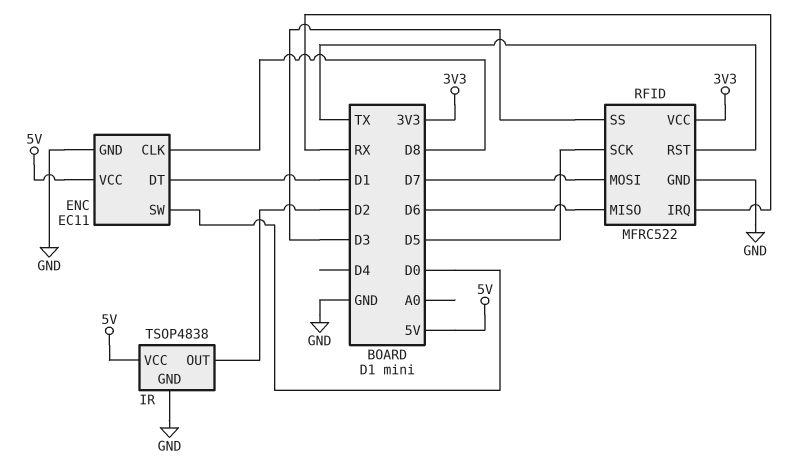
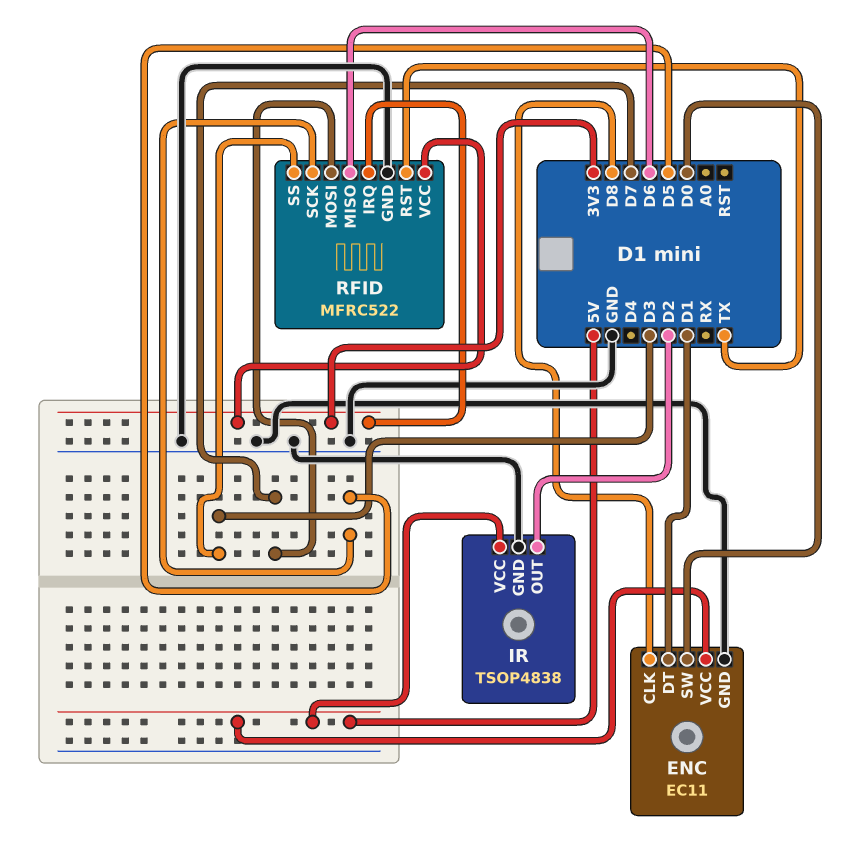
RFID pin IRQ: RX -> 3V3

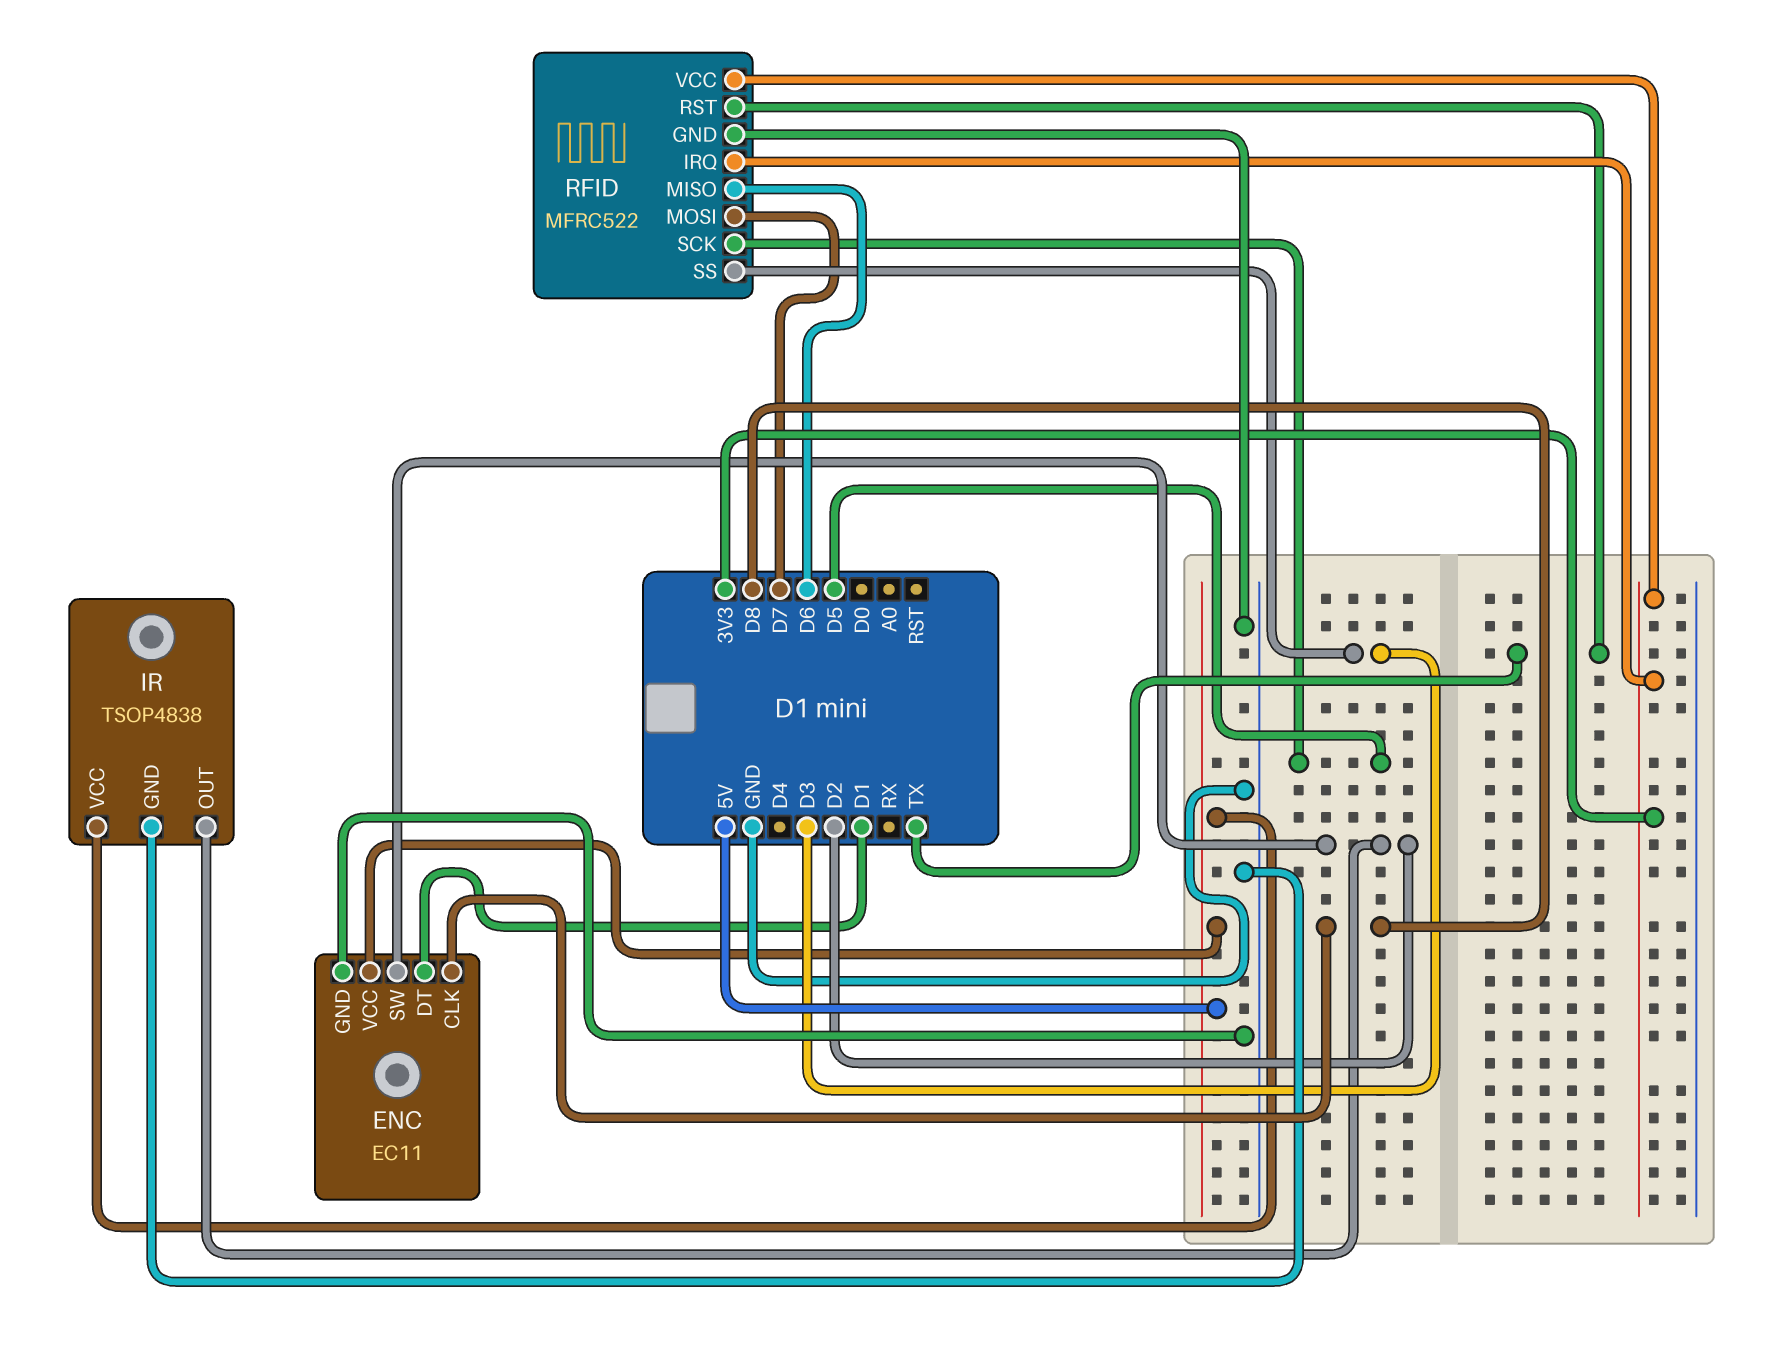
ENC pin SW: D0 -> D2

